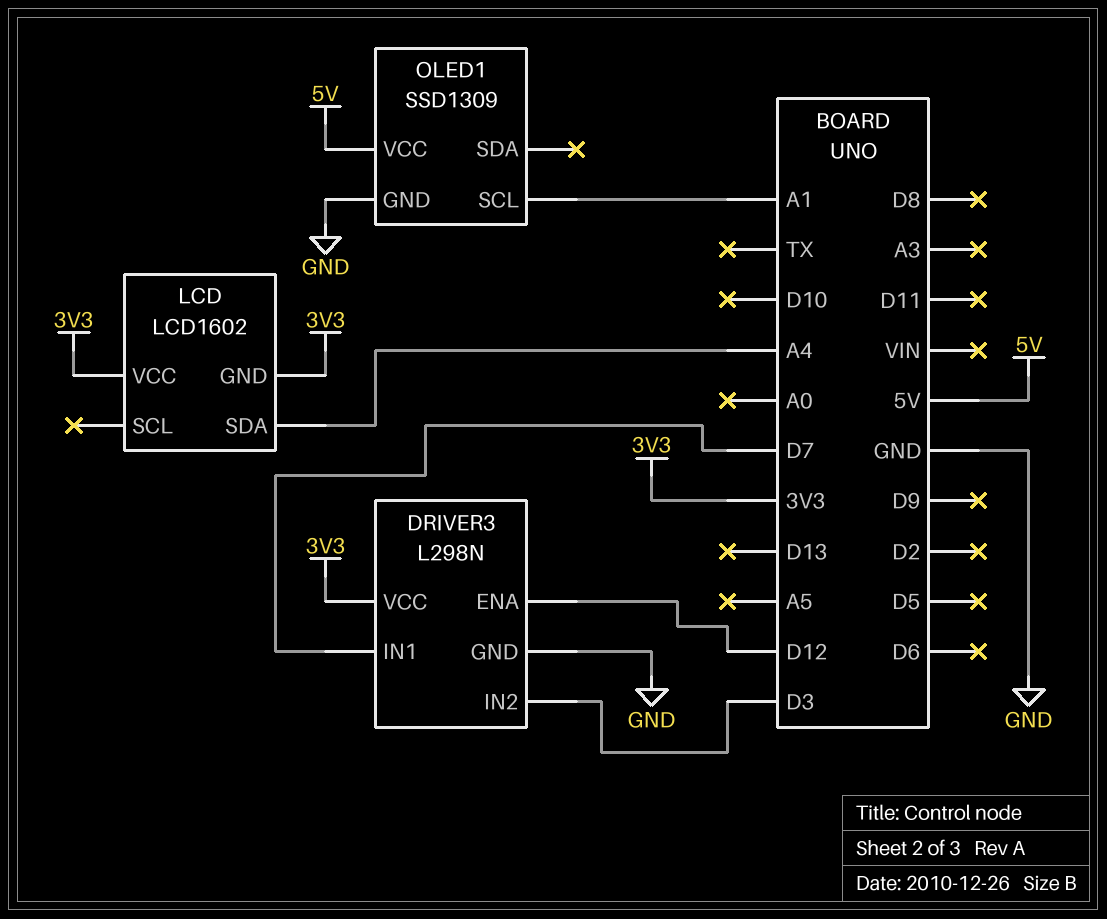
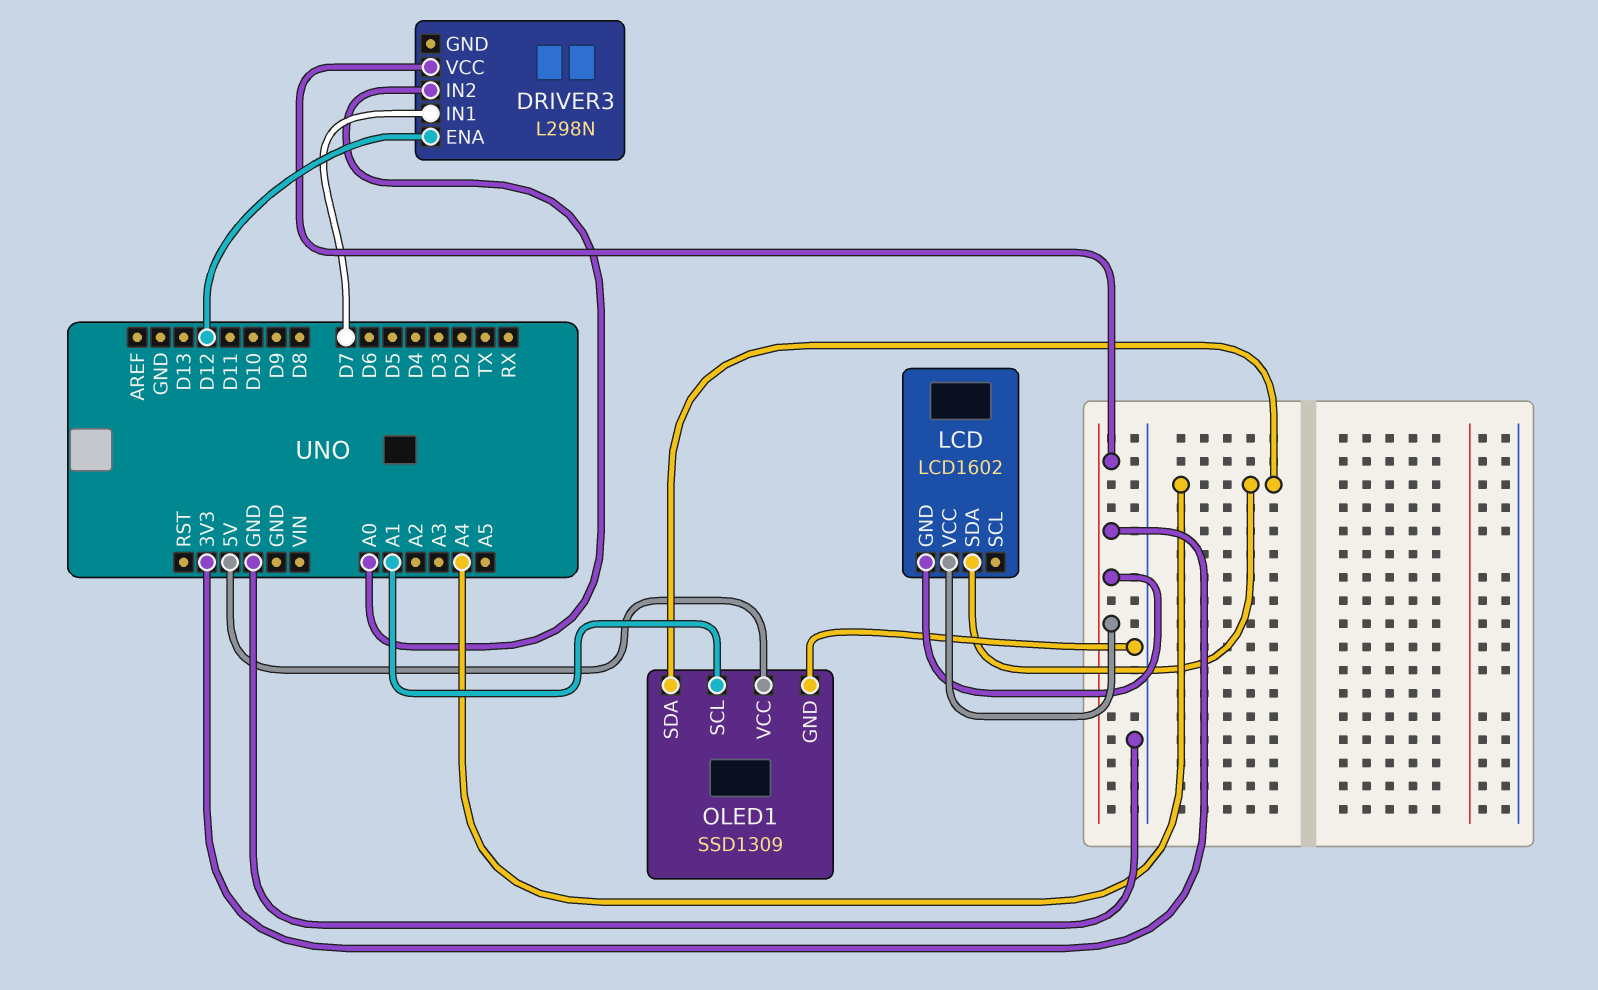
DRIVER3 pin GND: GND -> none
DRIVER3 pin IN2: D3 -> A0
OLED1 pin SDA: none -> A4

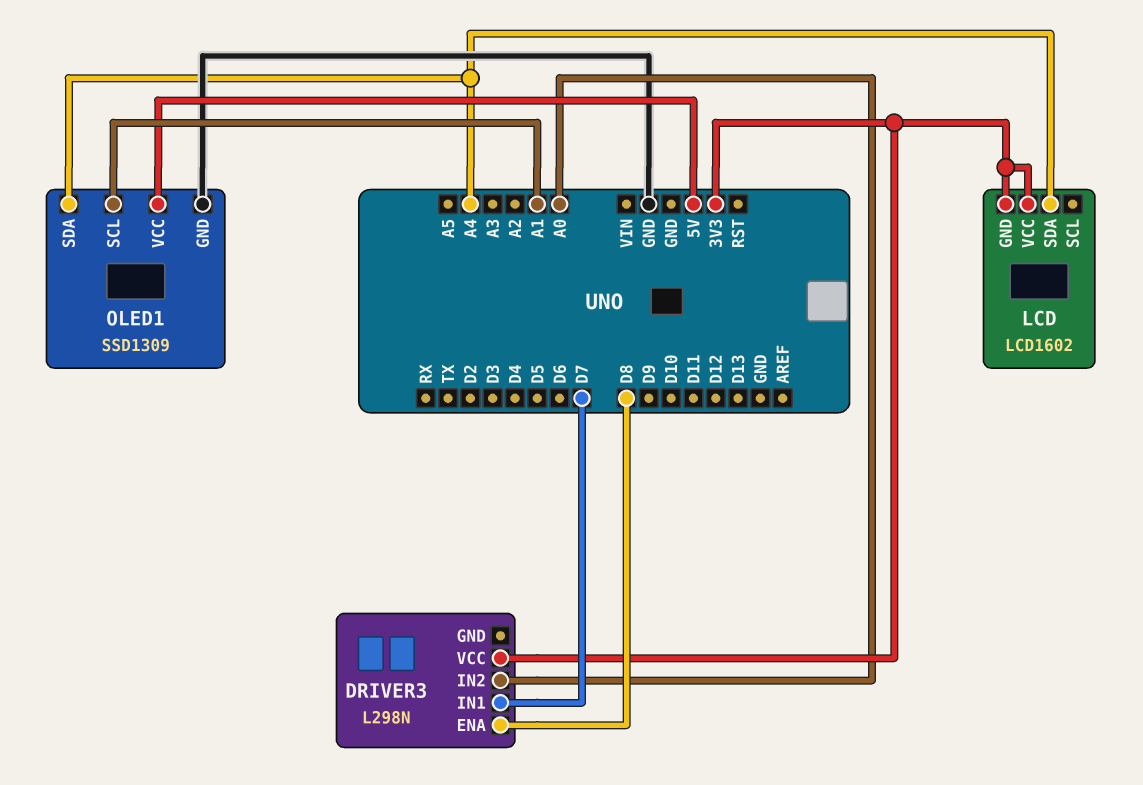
DRIVER3 pin ENA: D12 -> D8

